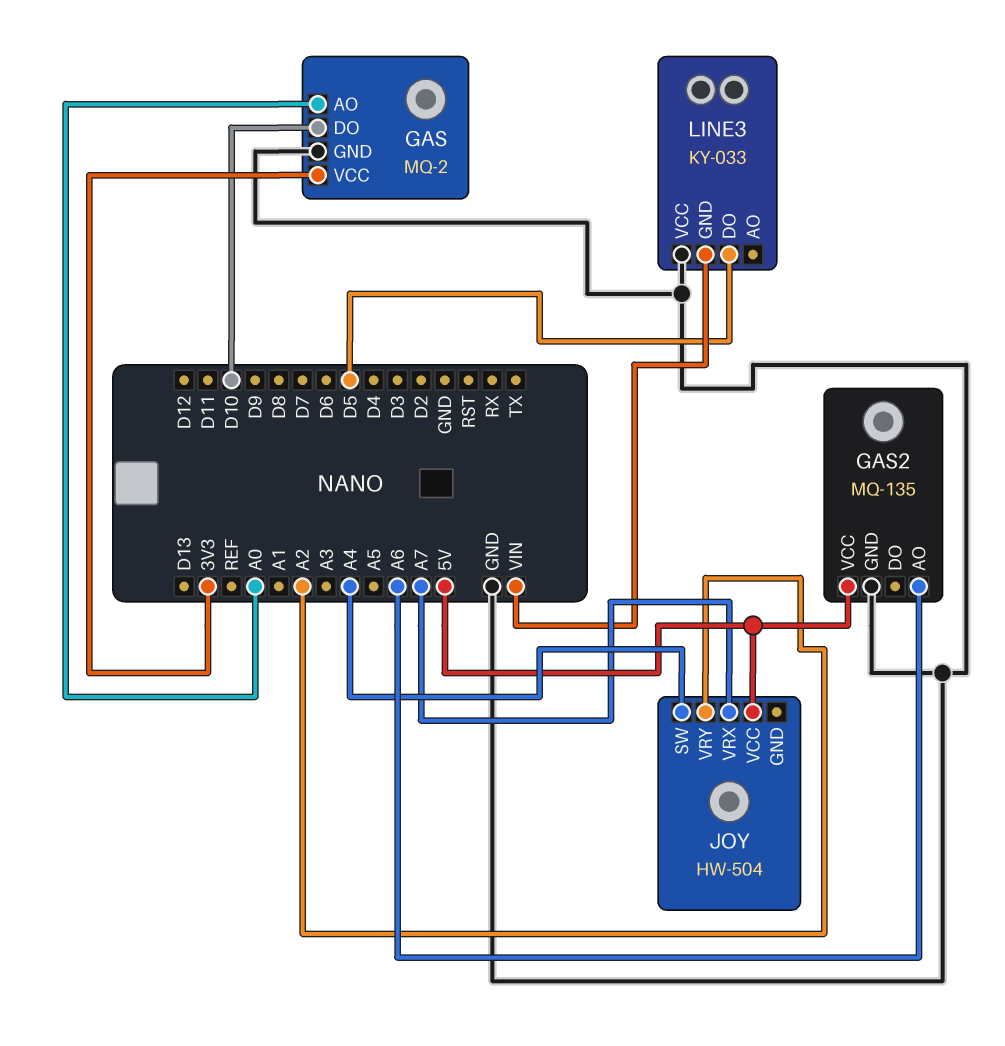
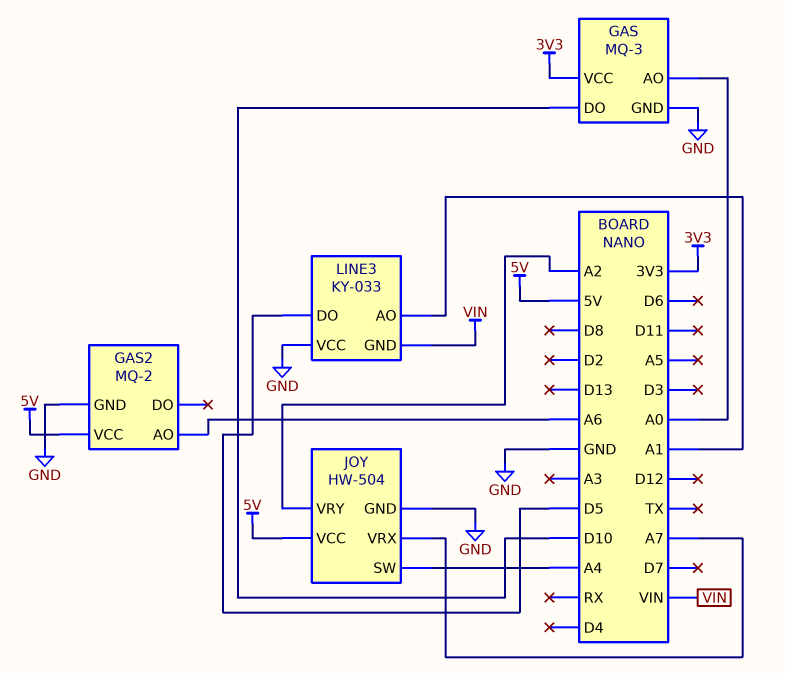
GAS: MQ-2 -> MQ-3
GAS2: MQ-135 -> MQ-2
JOY pin GND: none -> GND
LINE3 pin AO: none -> A1

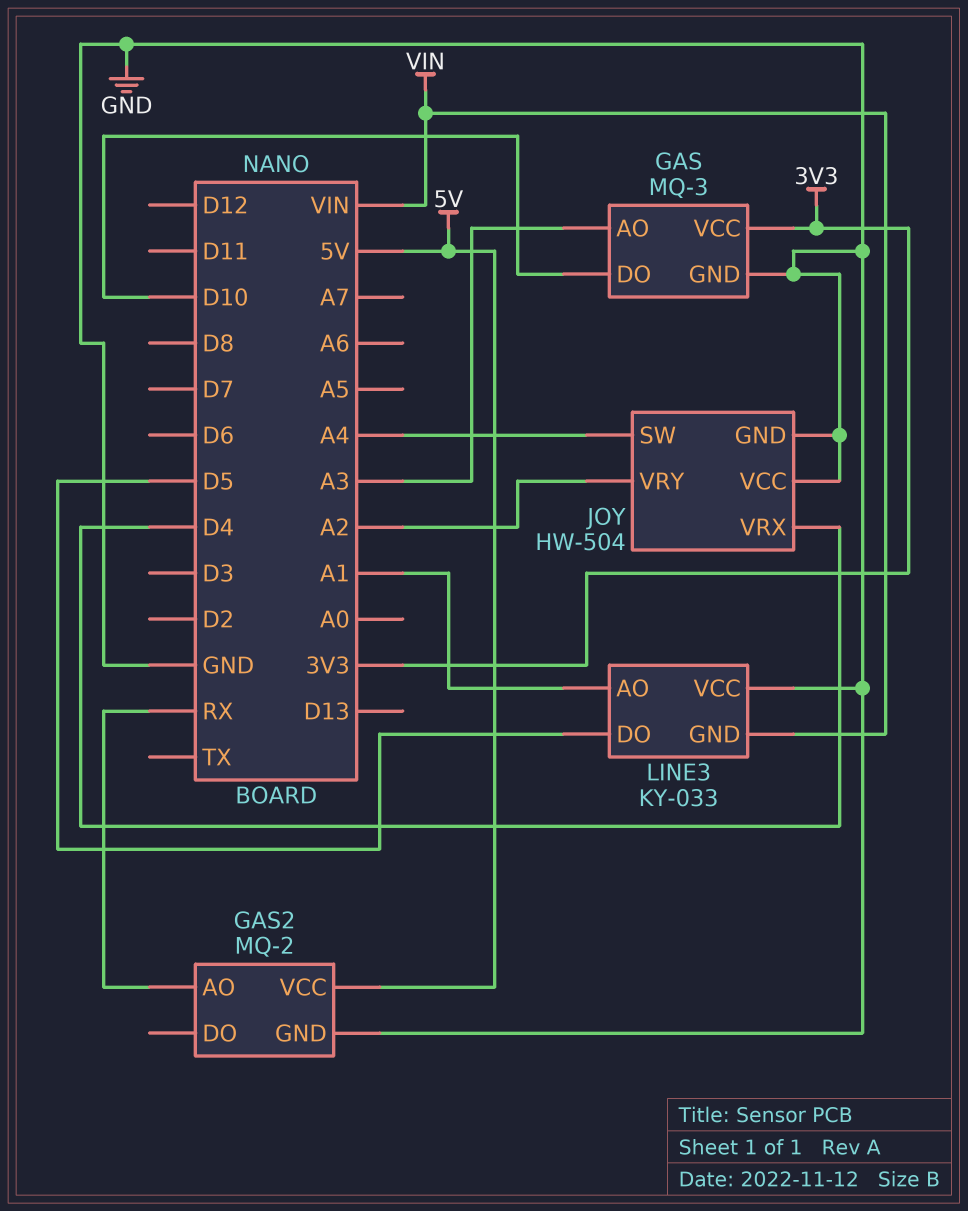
GAS pin AO: A0 -> A3
GAS2 pin AO: A6 -> RX
JOY pin VCC: 5V -> GND
JOY pin VRX: A7 -> D4

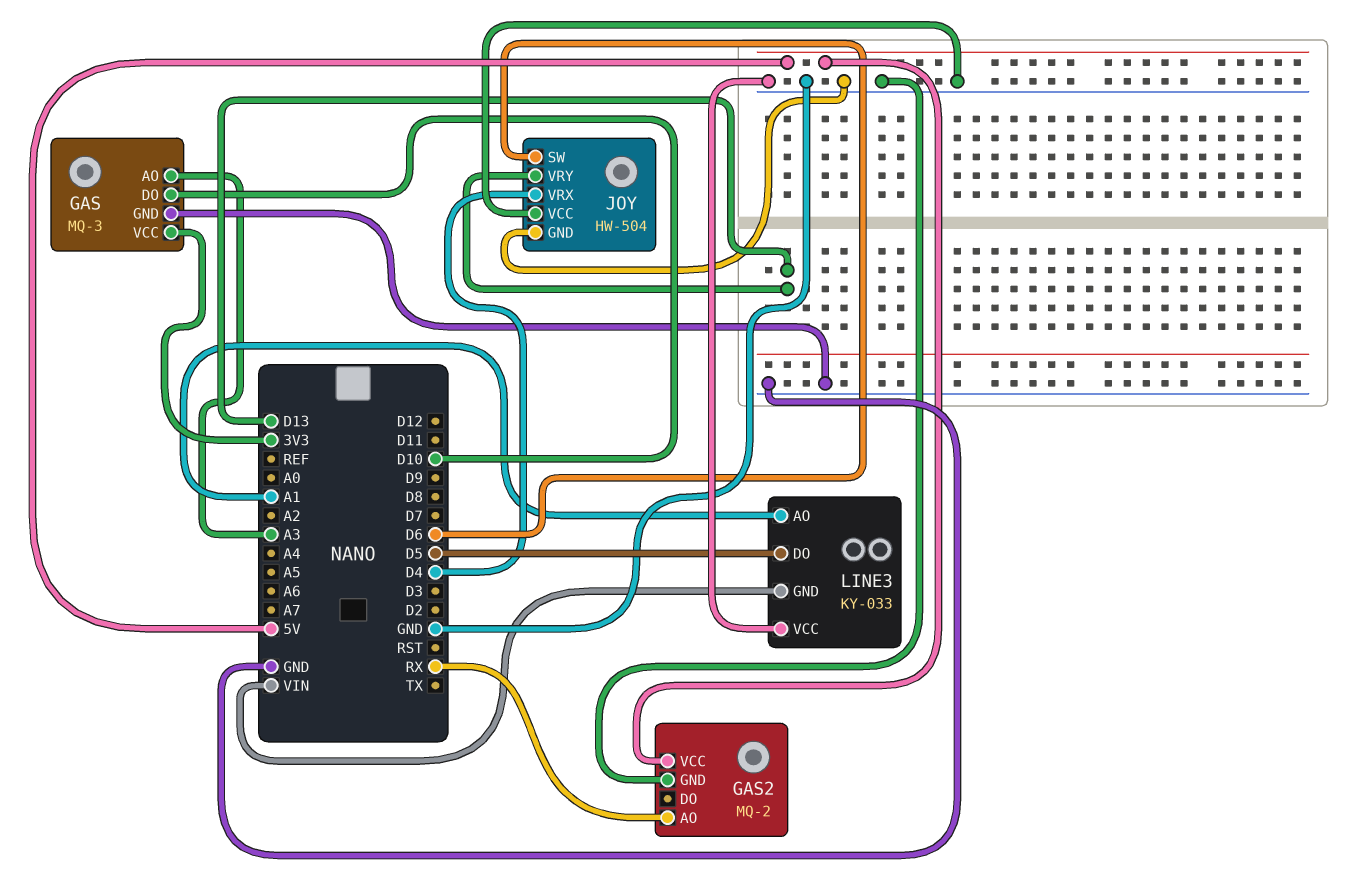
JOY pin SW: A4 -> D6
JOY pin VRY: A2 -> D13

